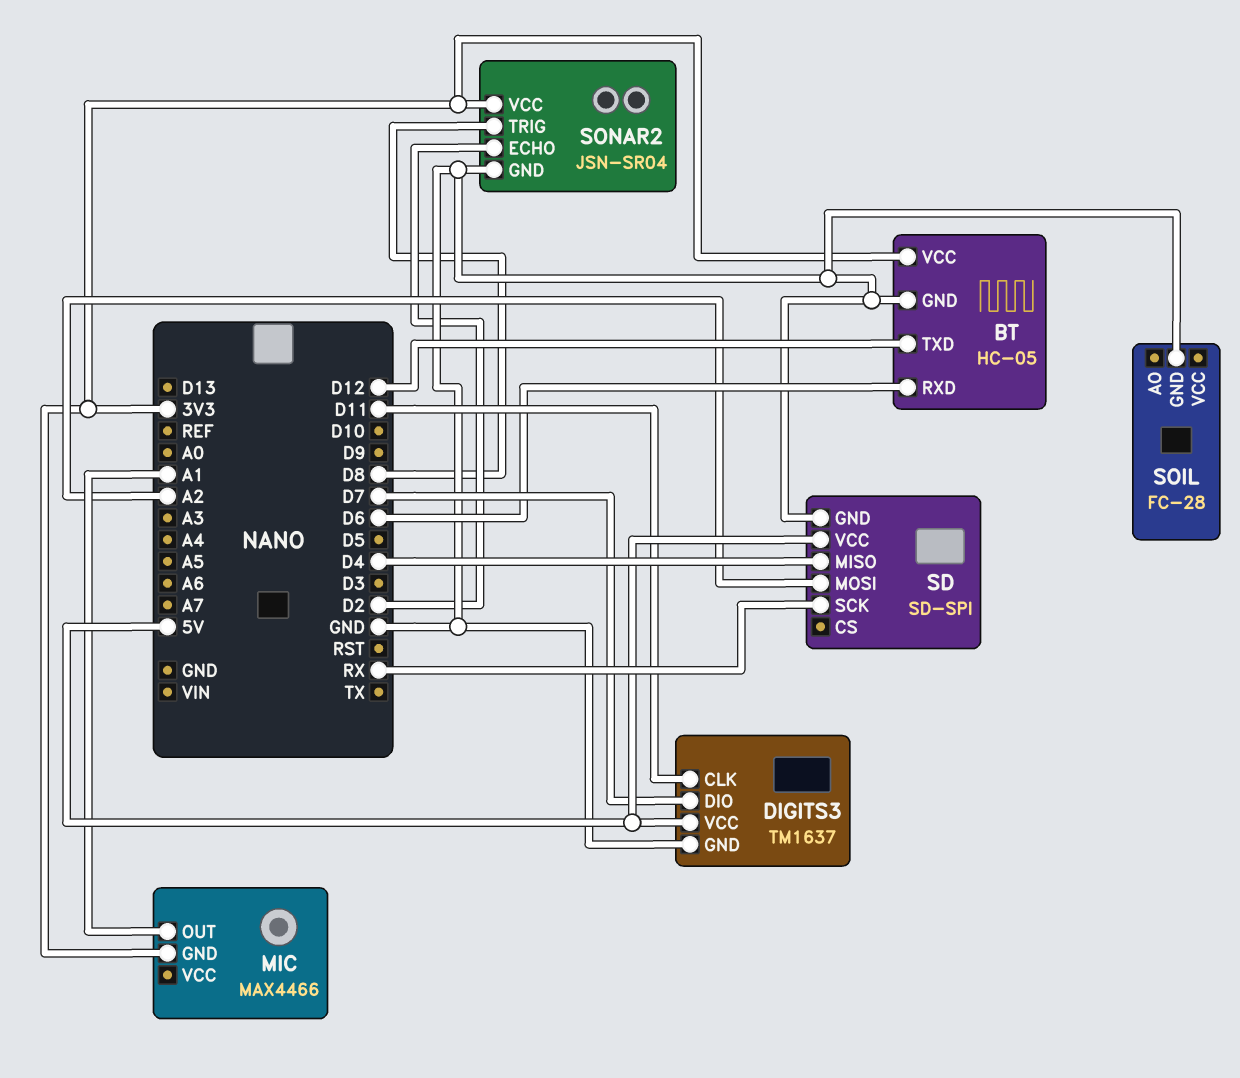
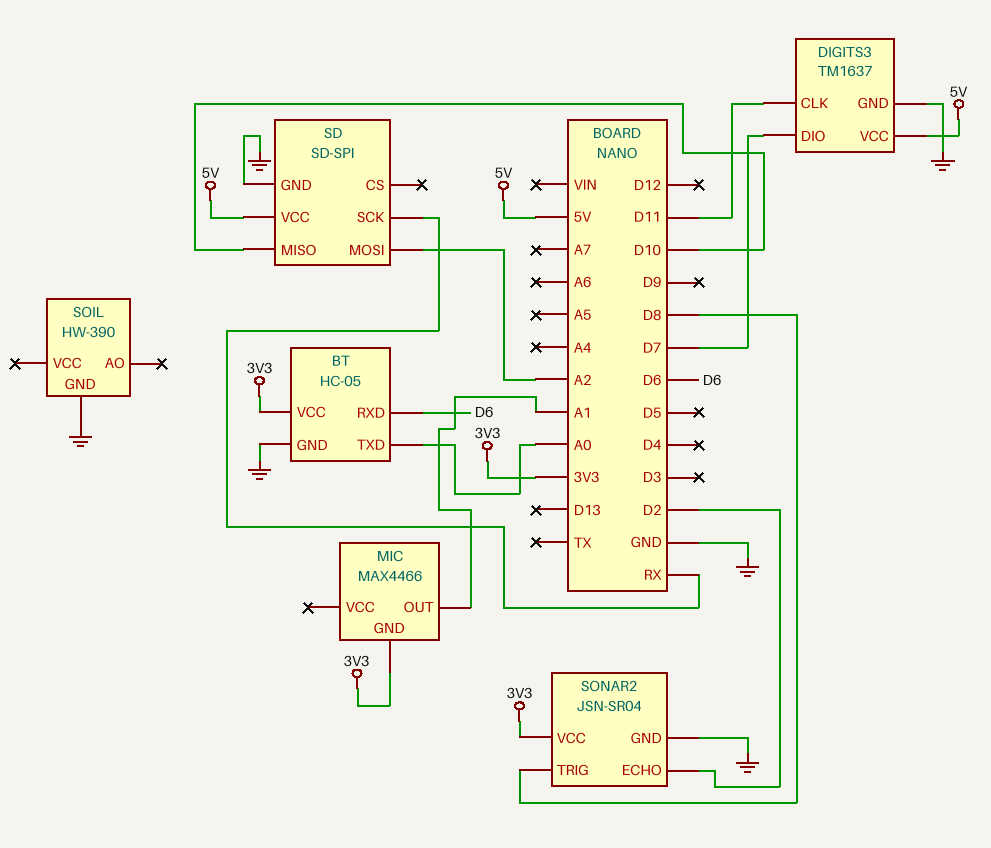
BT pin TXD: D12 -> A0
SD pin MISO: D4 -> D10
SOIL: FC-28 -> HW-390

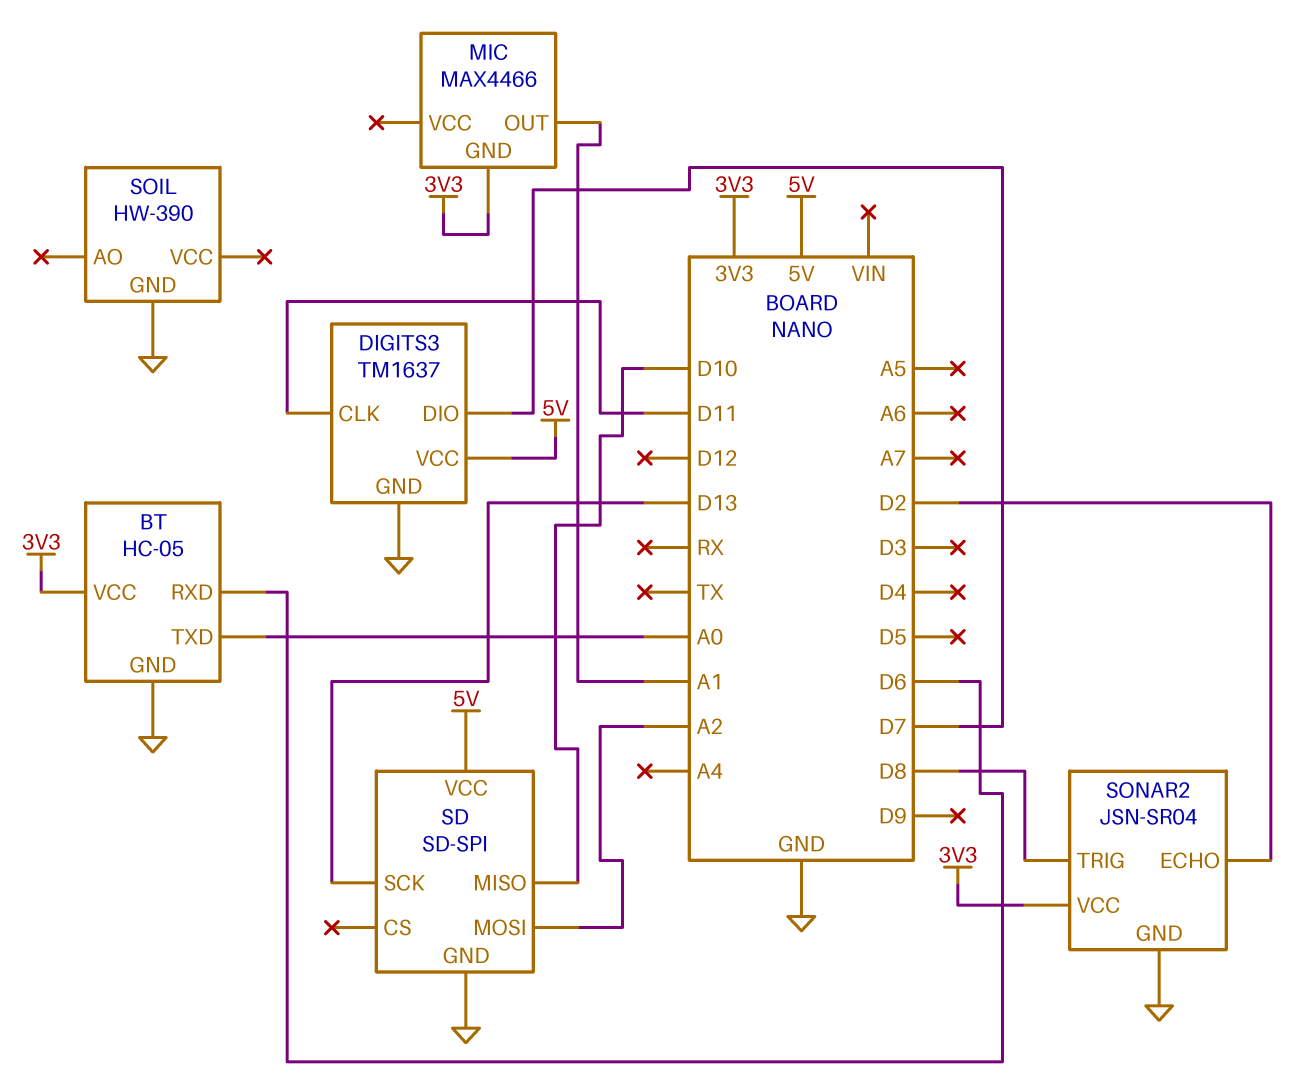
SD pin SCK: RX -> D13

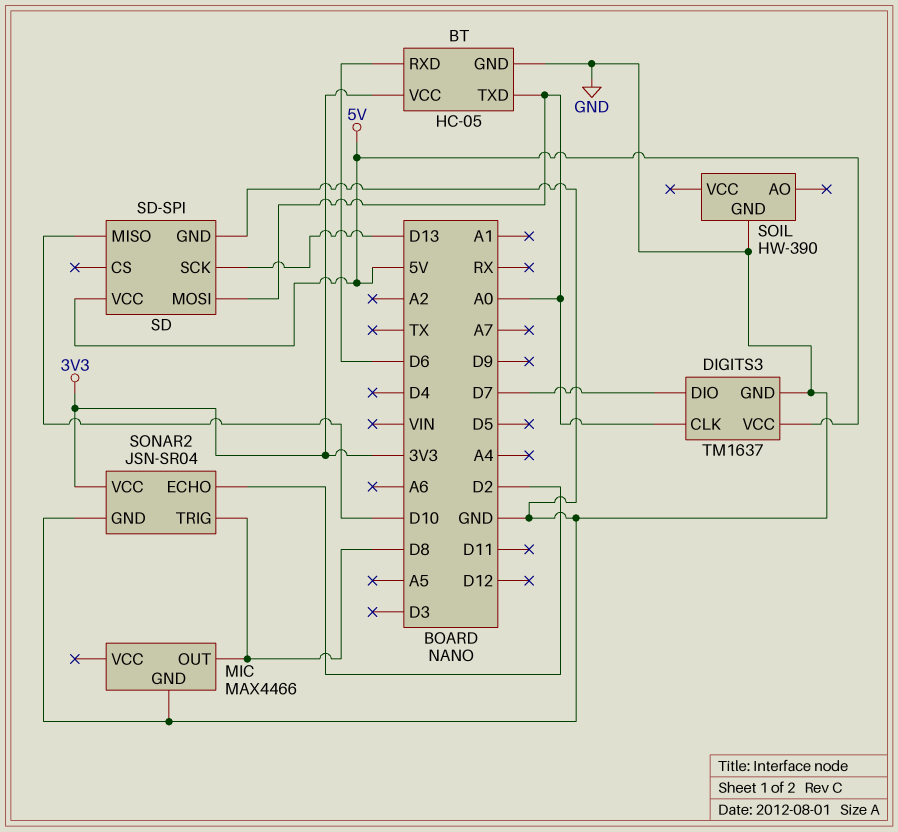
DIGITS3 pin CLK: D11 -> A0
MIC pin GND: 3V3 -> GND
MIC pin OUT: A1 -> D8
SD pin MOSI: A2 -> A0

